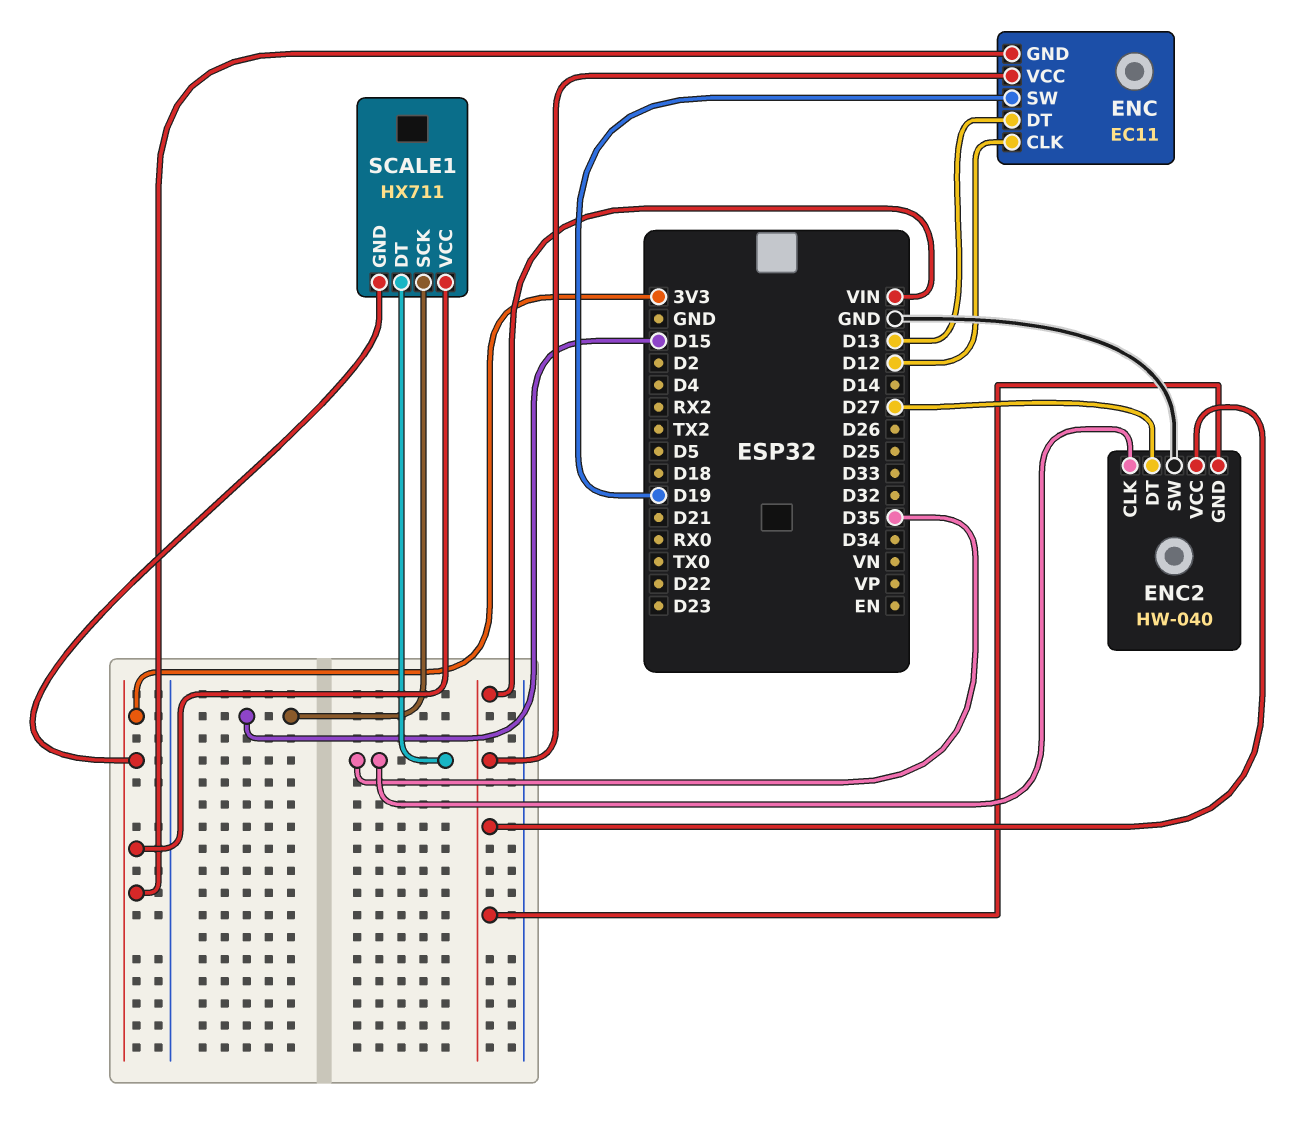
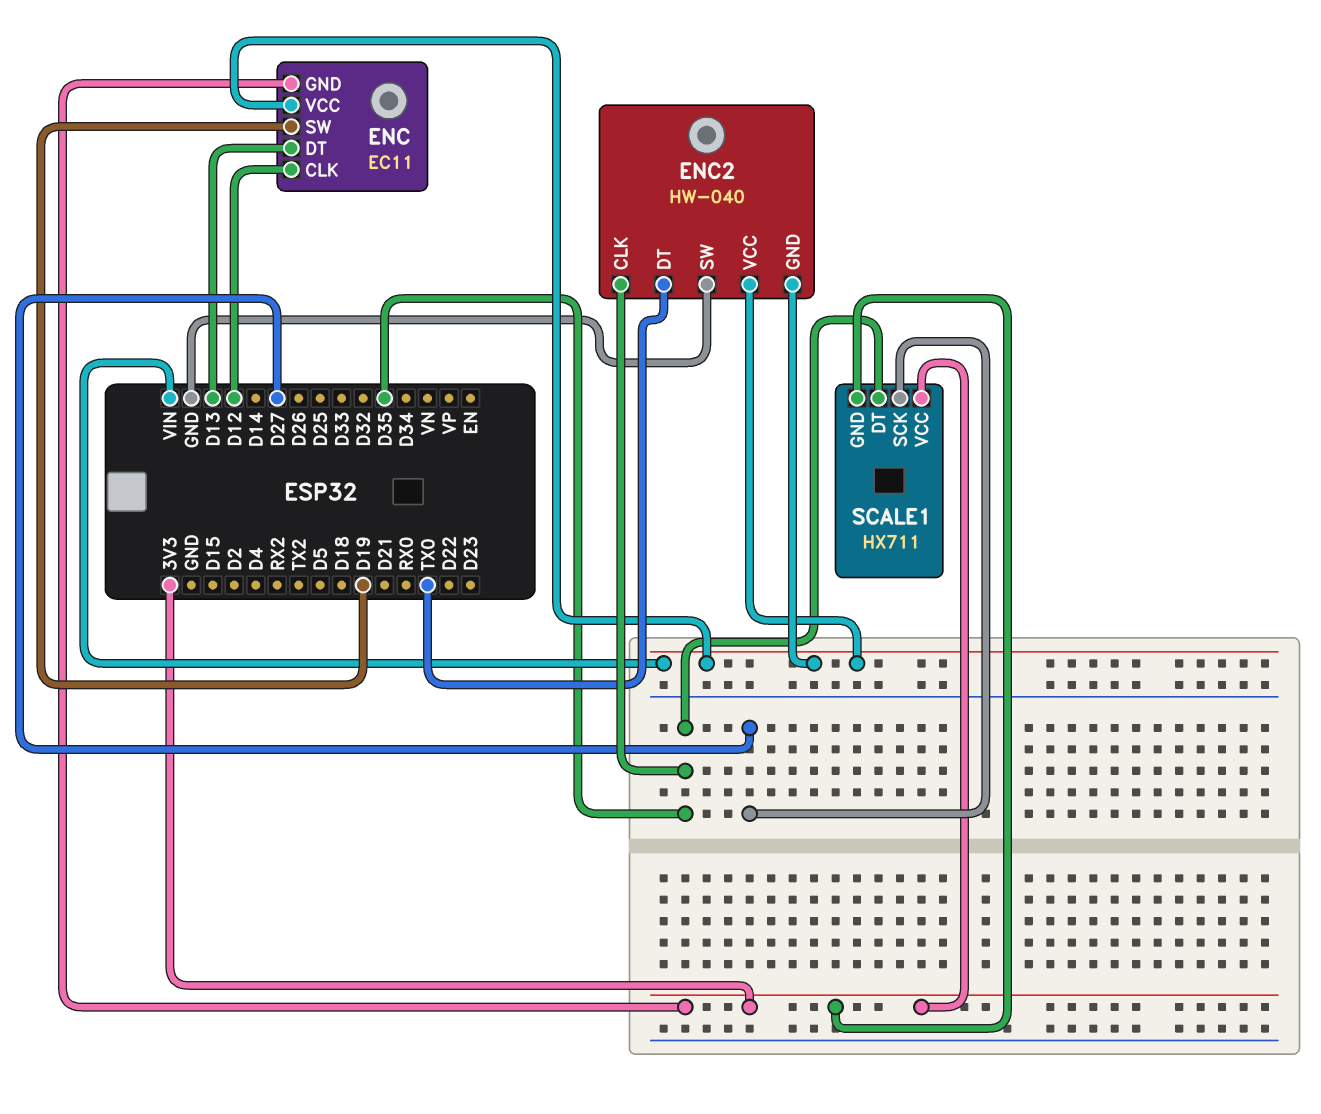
ENC2 pin DT: D27 -> TX0
SCALE1 pin SCK: D15 -> D27

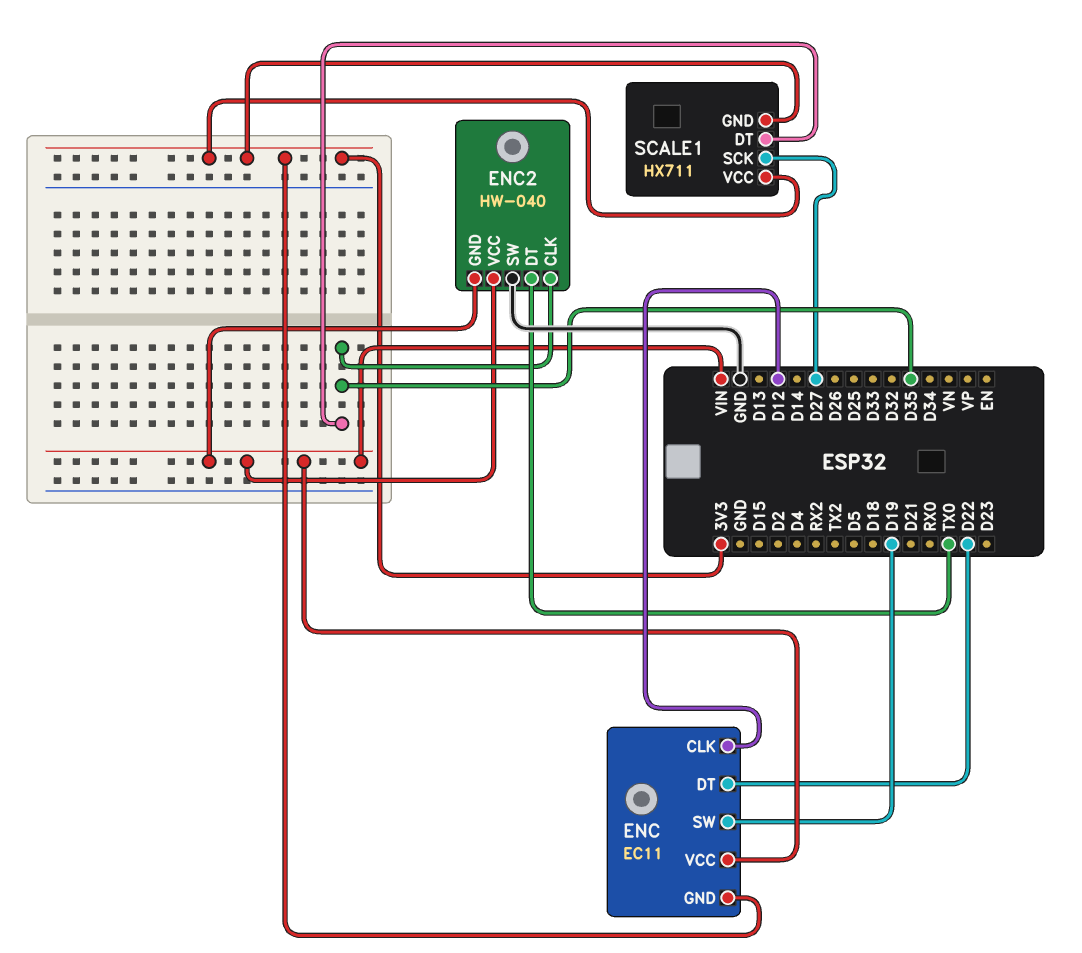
ENC pin DT: D13 -> D22

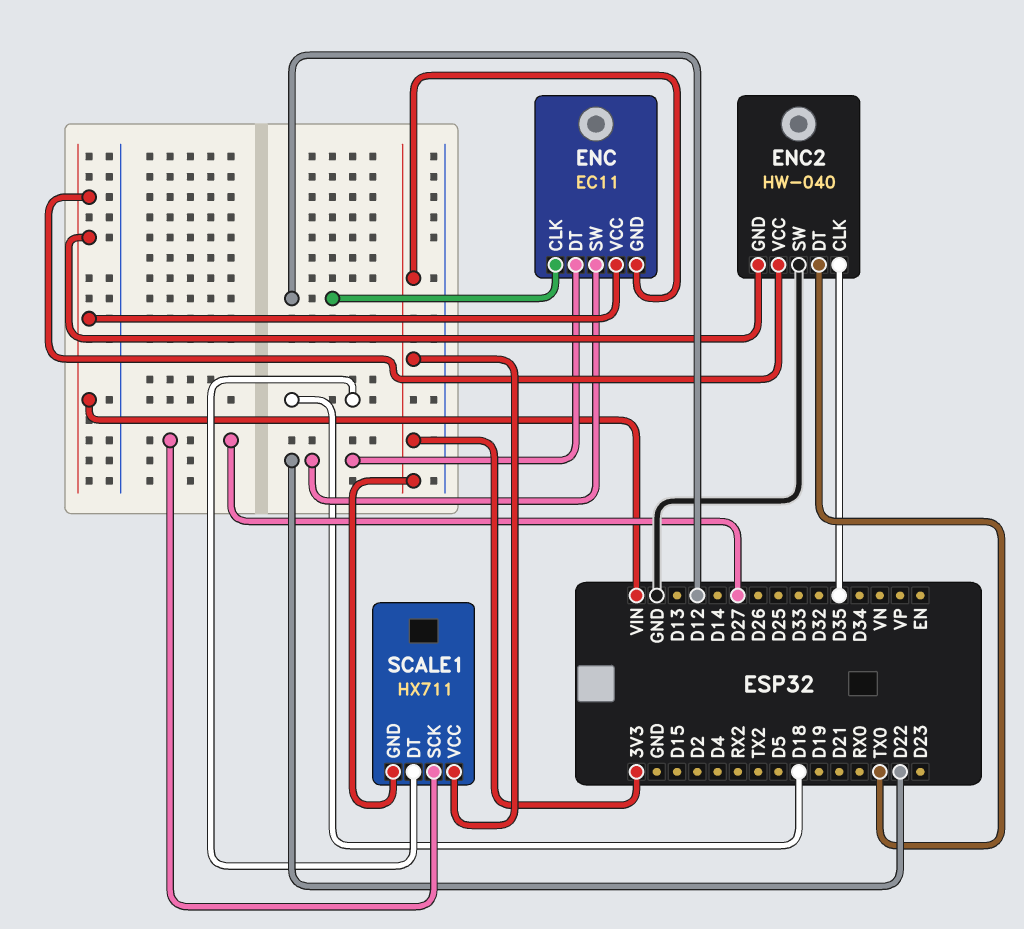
ENC pin SW: D19 -> D22
SCALE1 pin DT: D35 -> D18

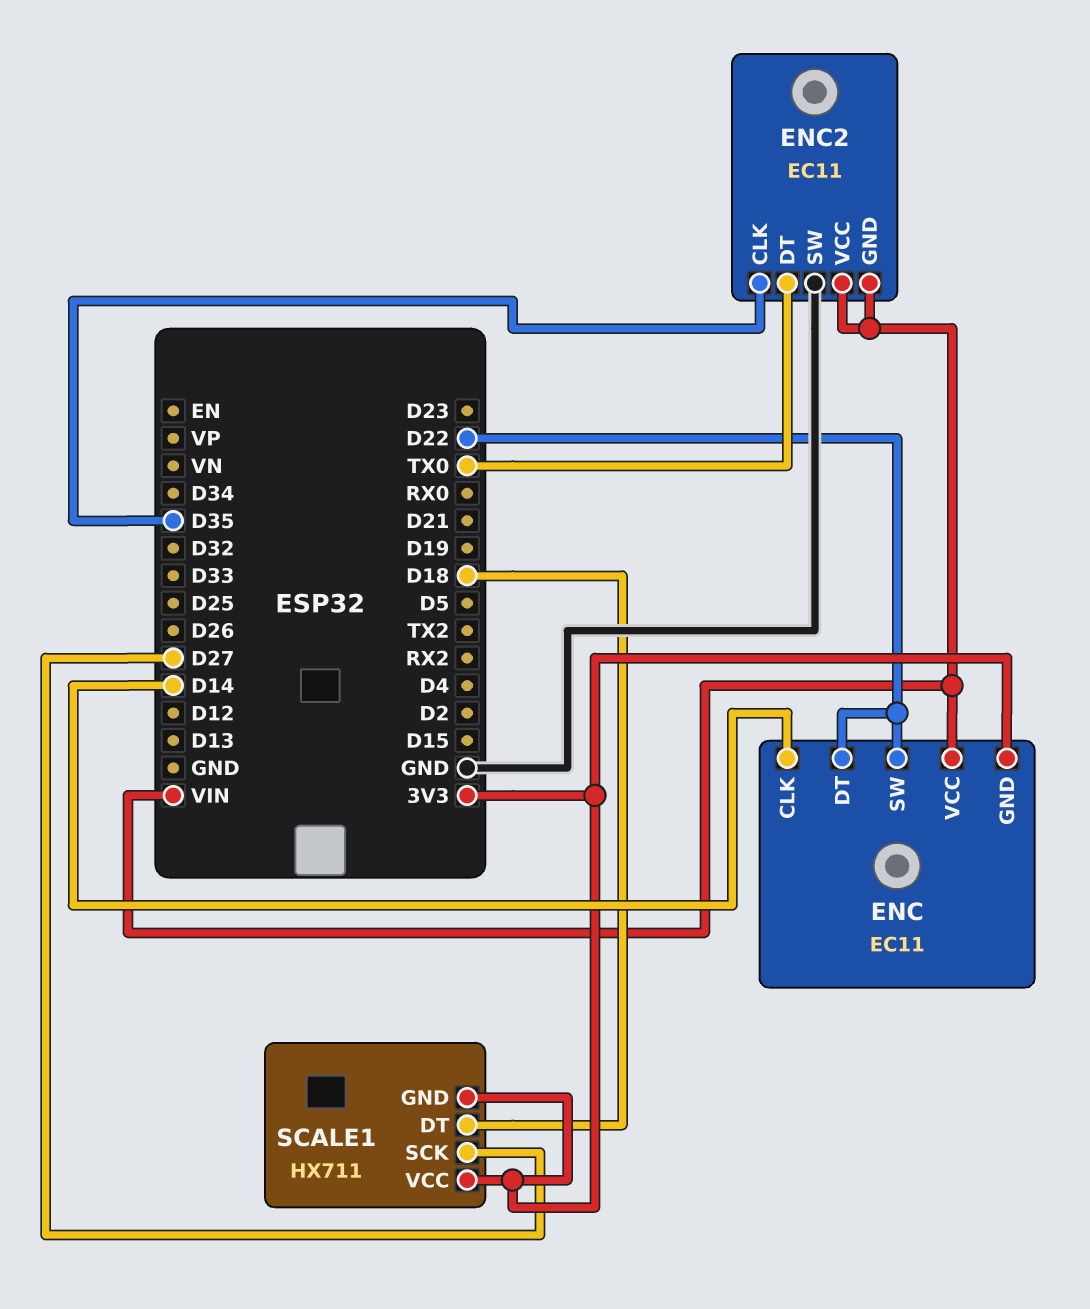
ENC pin CLK: D12 -> D14
ENC2: HW-040 -> EC11

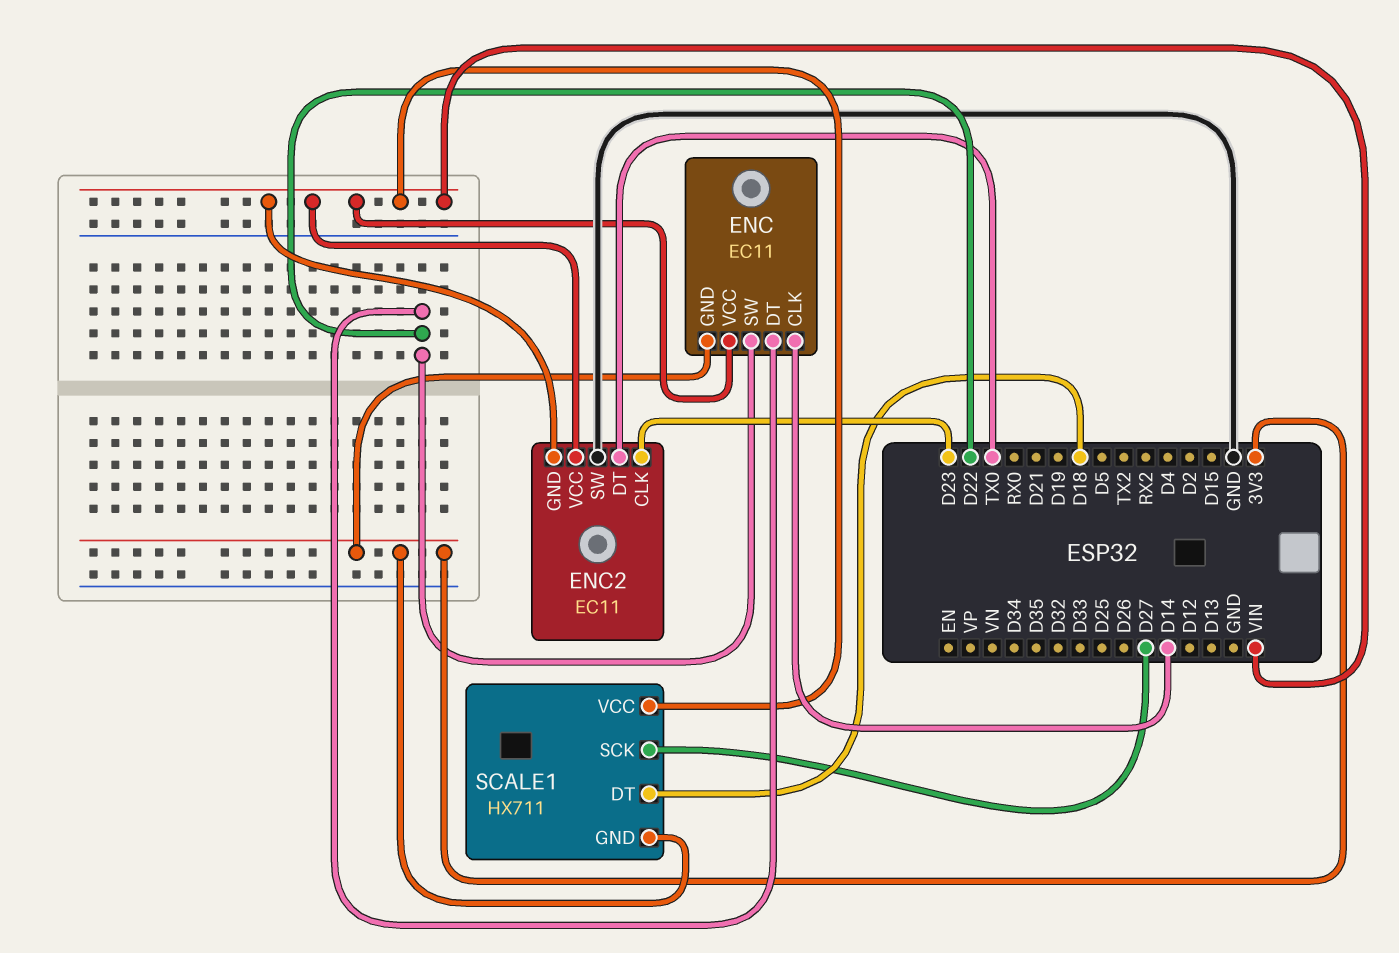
ENC2 pin CLK: D35 -> D23
SCALE1 pin VCC: 3V3 -> VIN

